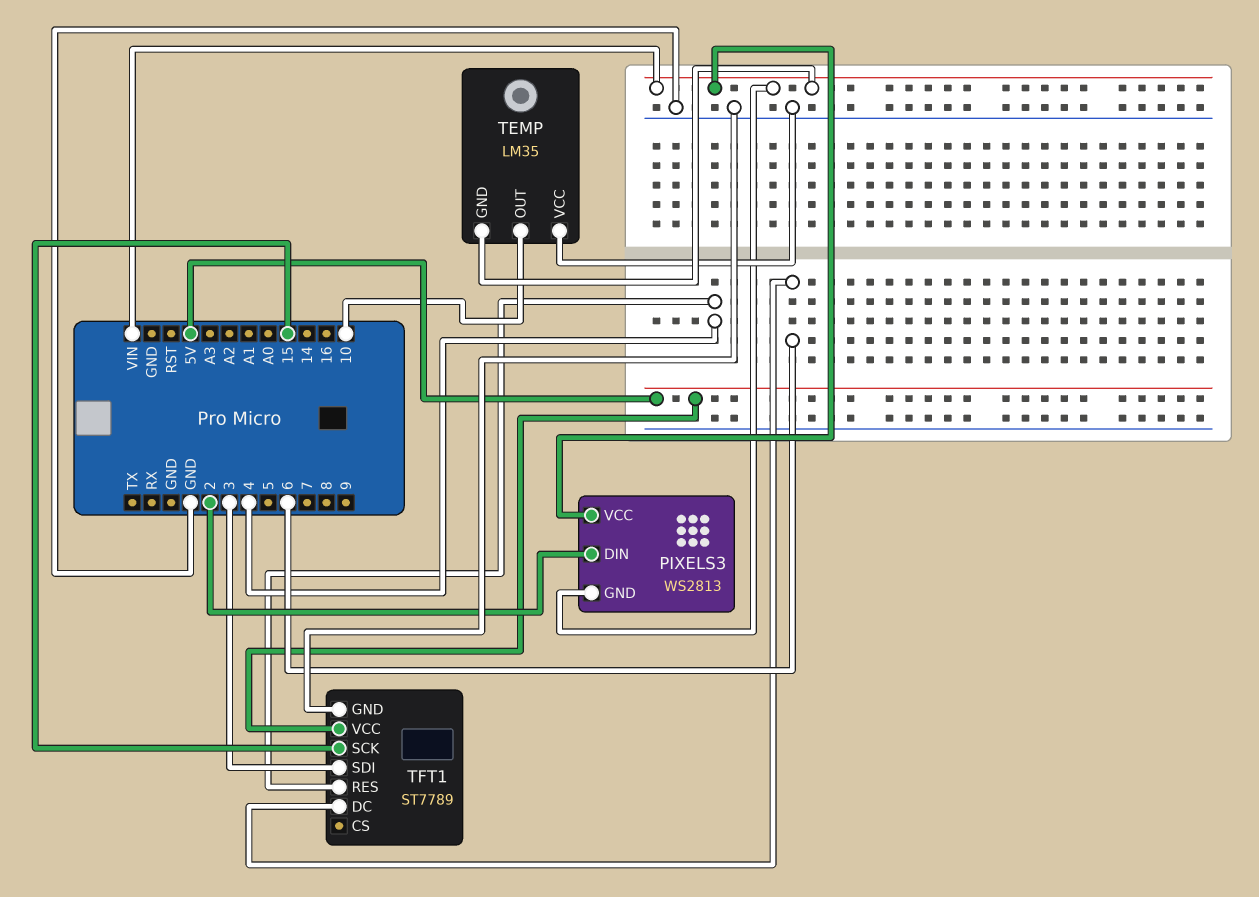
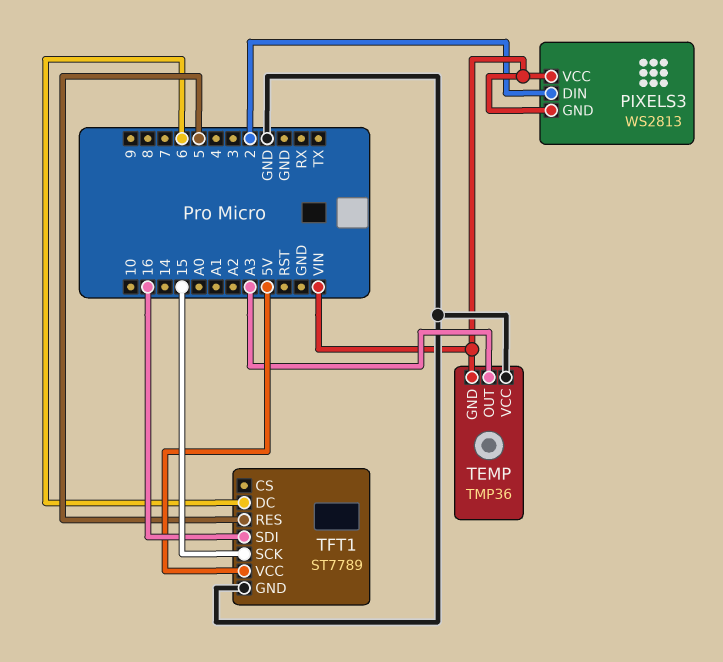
TEMP: LM35 -> TMP36
TEMP pin OUT: 10 -> A3
TFT1 pin RES: 4 -> 5
TFT1 pin SDI: 3 -> 16

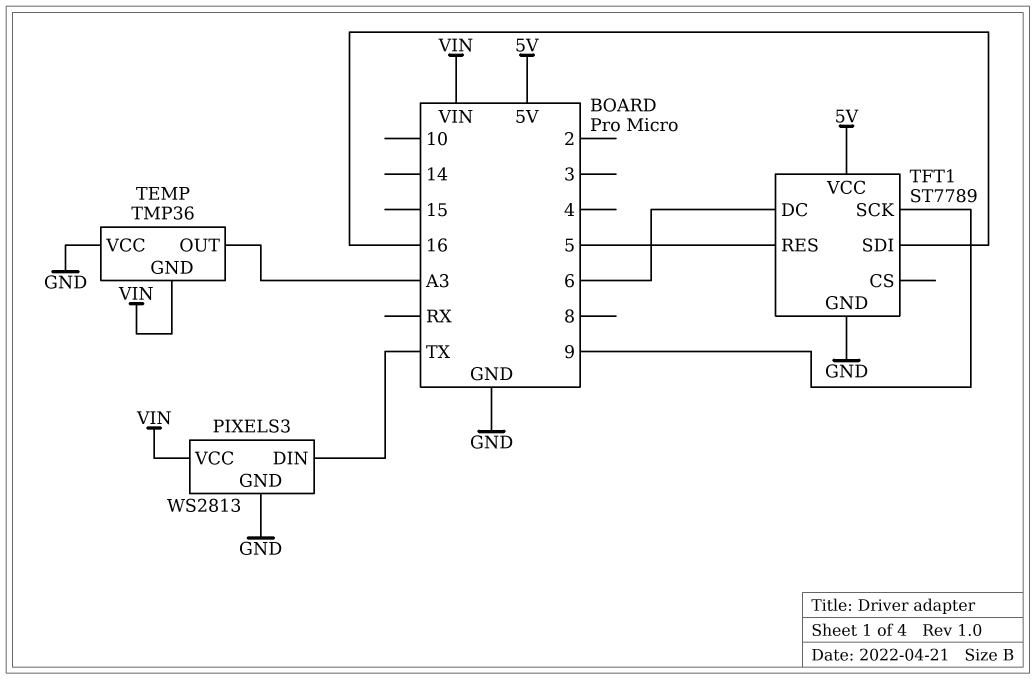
PIXELS3 pin DIN: 2 -> TX
PIXELS3 pin GND: VIN -> GND
TFT1 pin SCK: 15 -> 9

